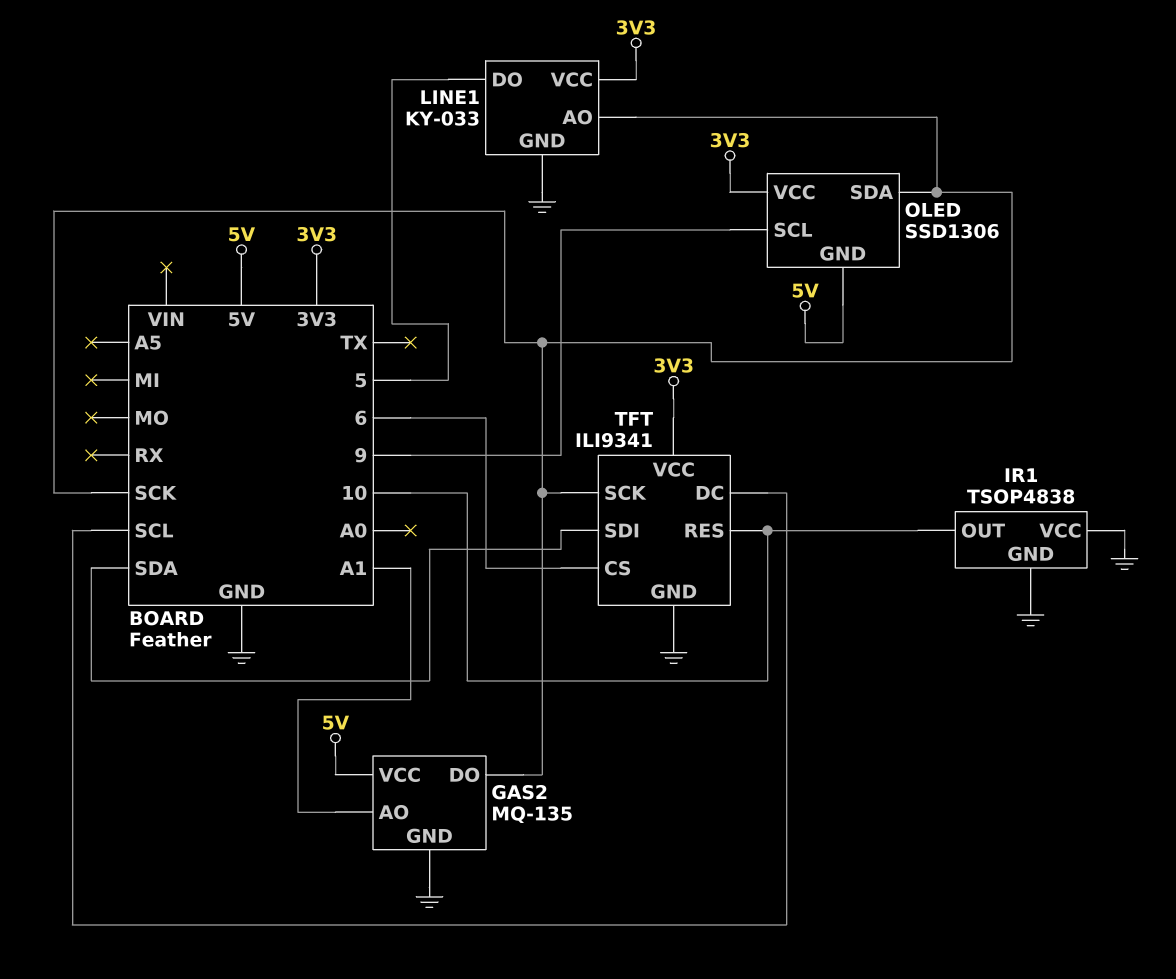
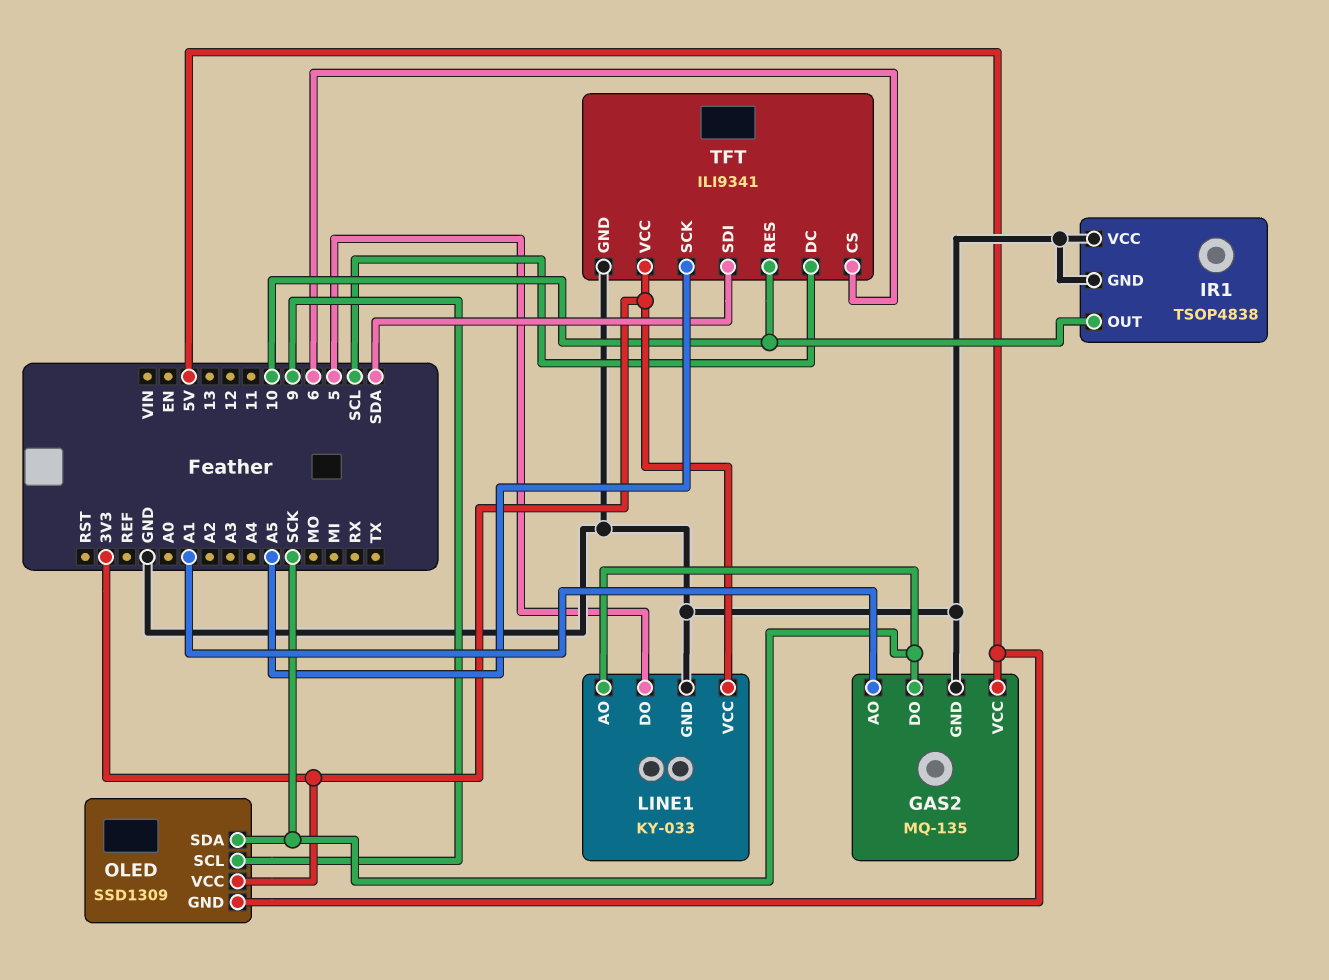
OLED: SSD1306 -> SSD1309
TFT pin SCK: SCK -> A5

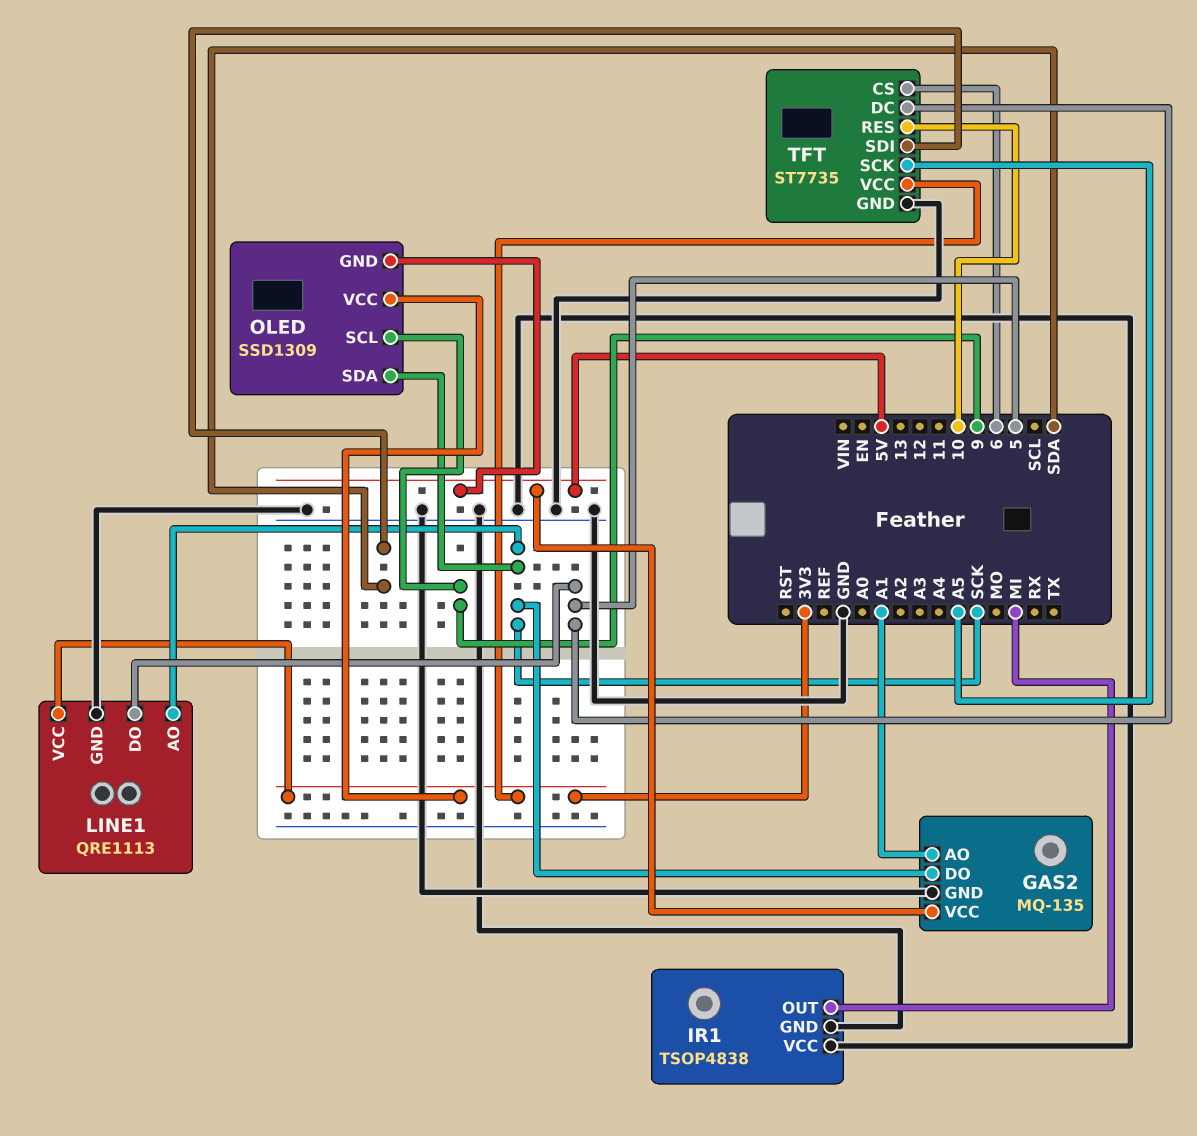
IR1 pin OUT: 10 -> MI
LINE1: KY-033 -> QRE1113
TFT: ILI9341 -> ST7735
TFT pin DC: SCL -> 5

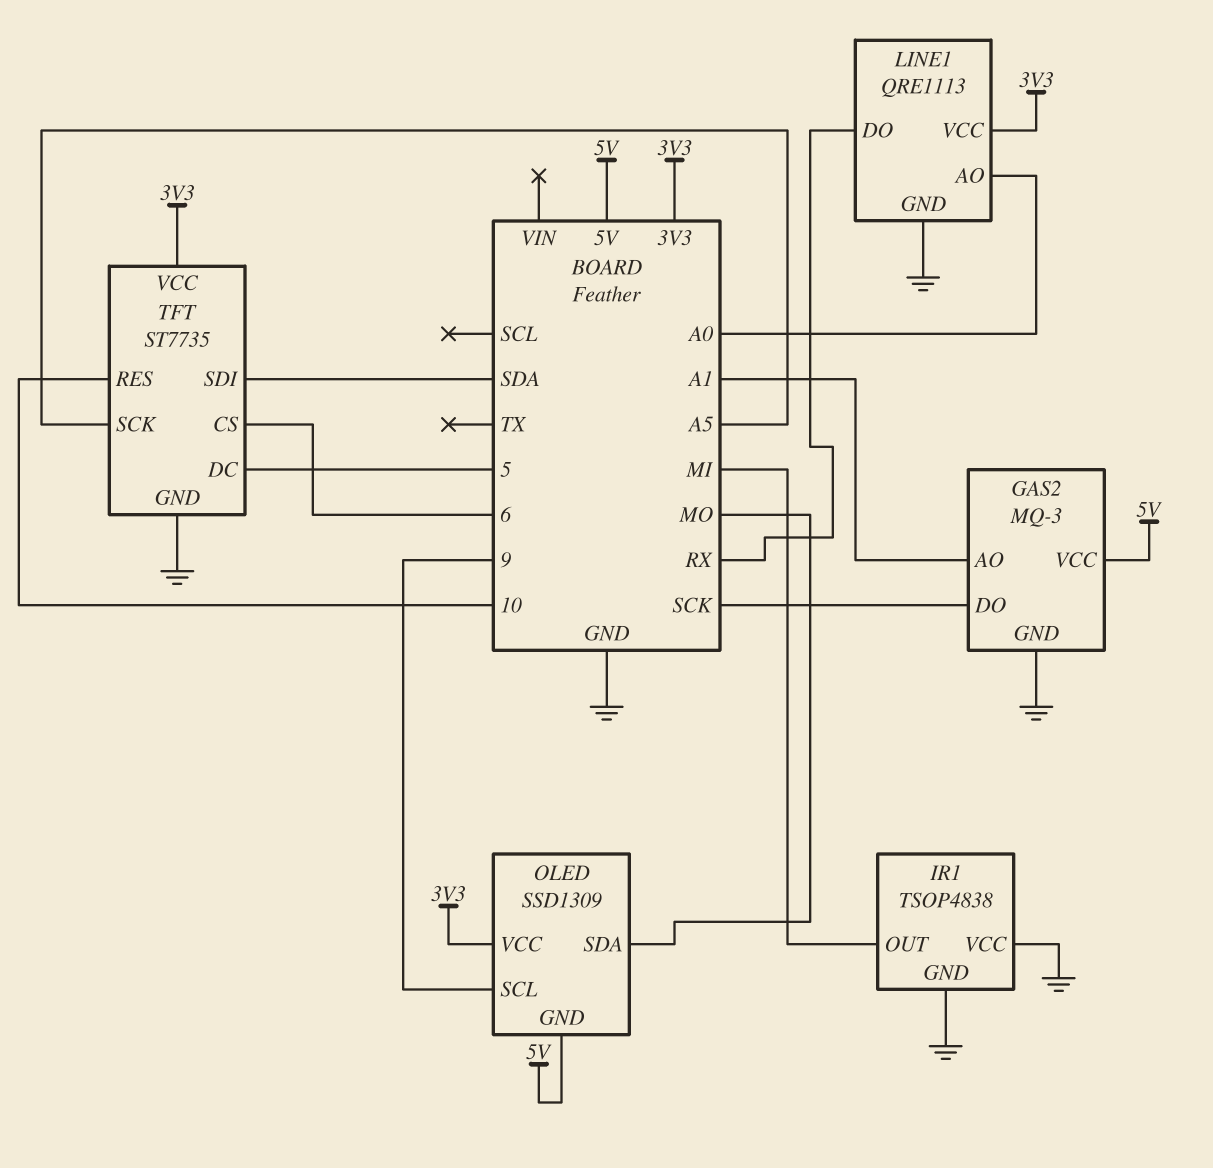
GAS2: MQ-135 -> MQ-3
LINE1 pin AO: SCK -> A0
LINE1 pin DO: 5 -> RX
OLED pin SDA: SCK -> MO

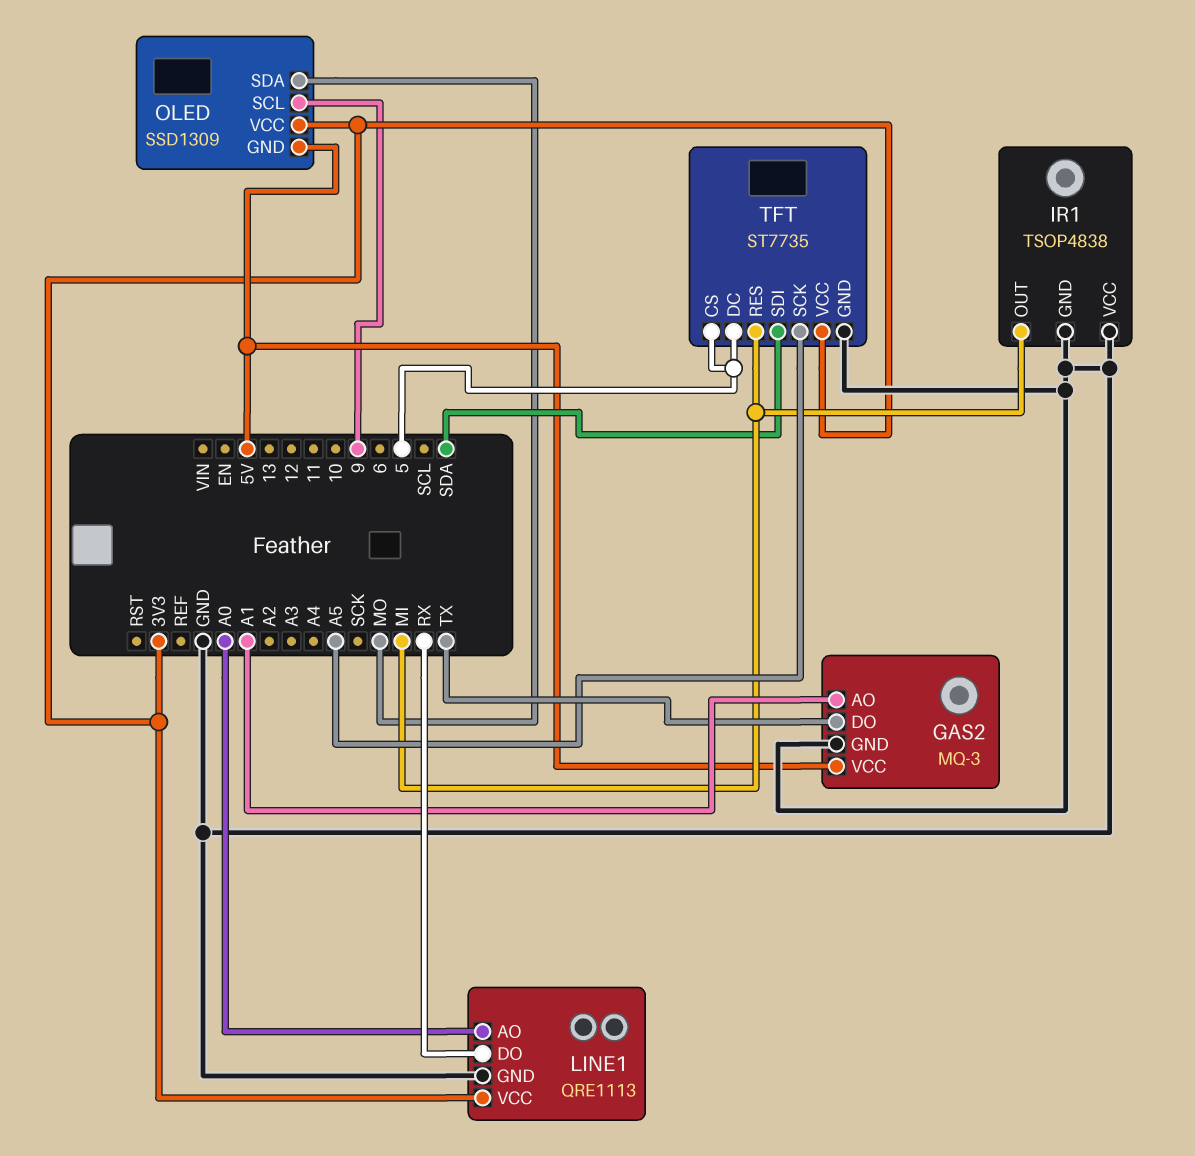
GAS2 pin DO: SCK -> TX
TFT pin CS: 6 -> 5
TFT pin RES: 10 -> MI

